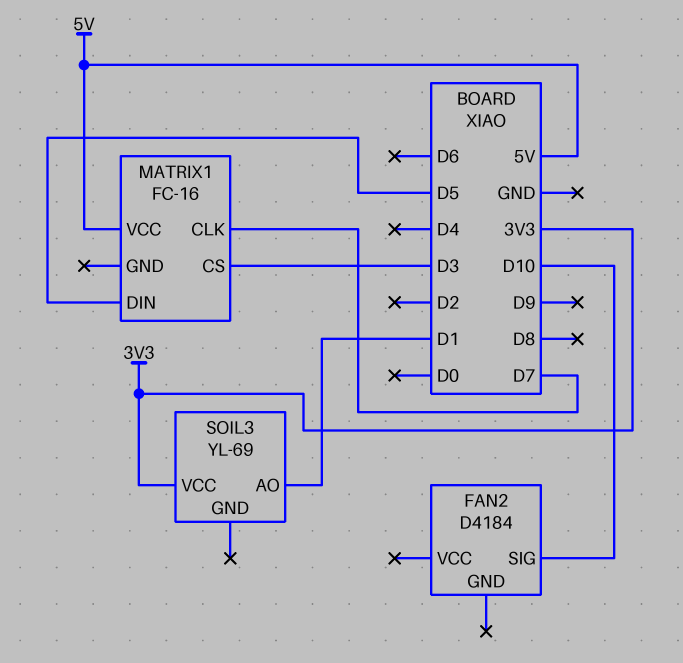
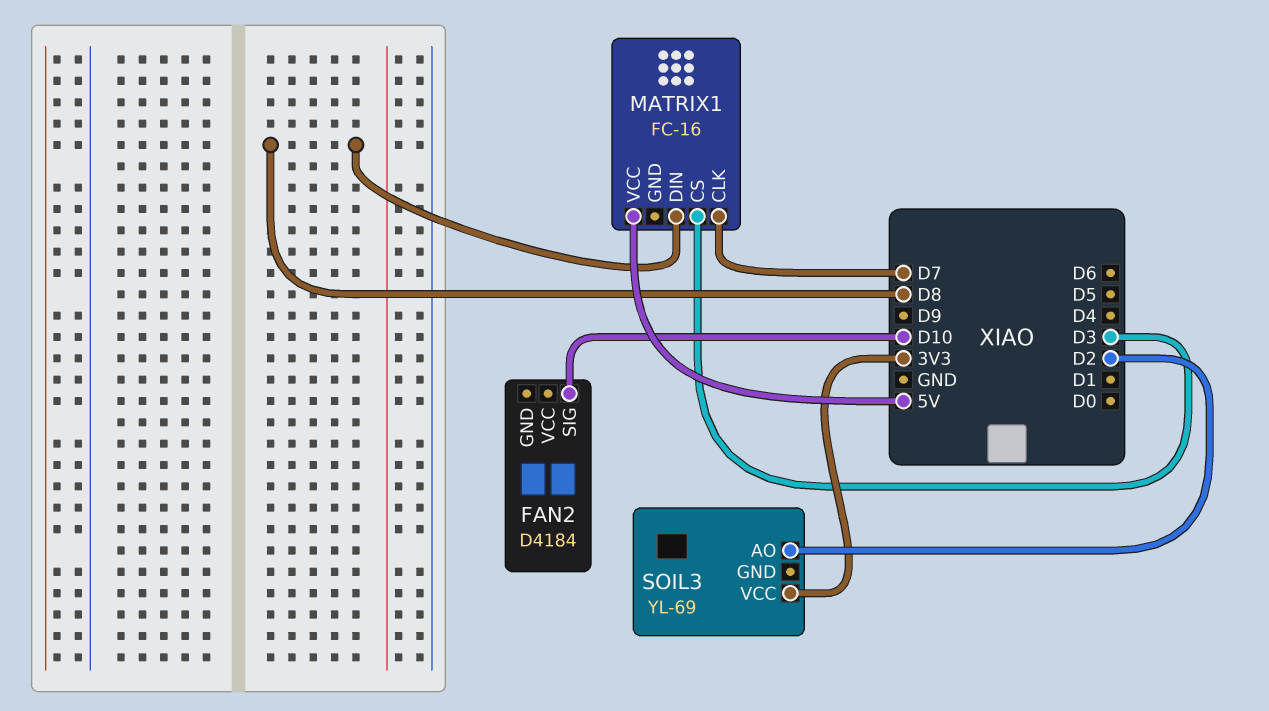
MATRIX1 pin DIN: D5 -> D8
SOIL3 pin AO: D1 -> D2

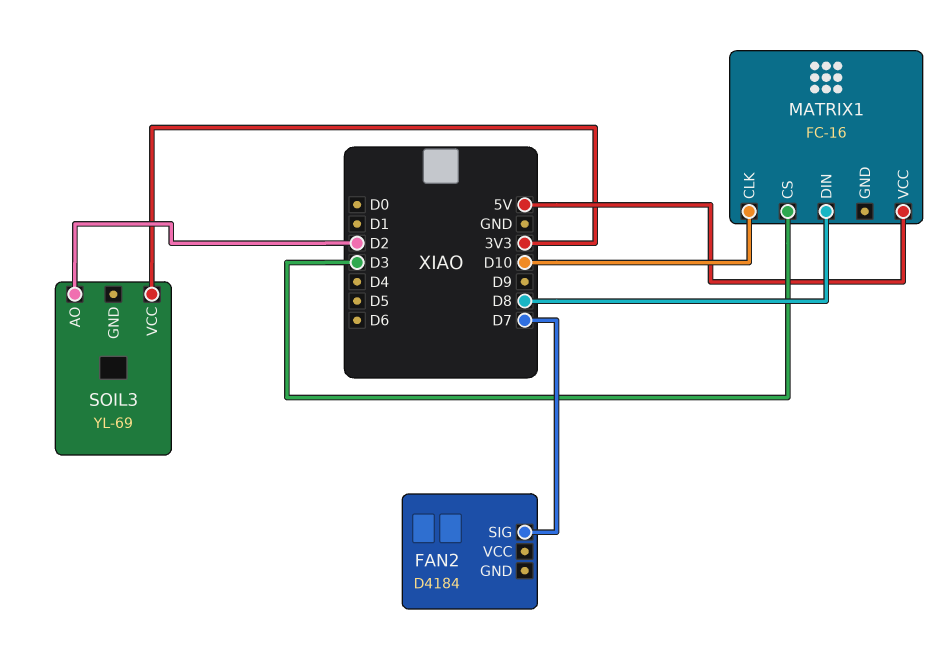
FAN2 pin SIG: D10 -> D7
MATRIX1 pin CLK: D7 -> D10

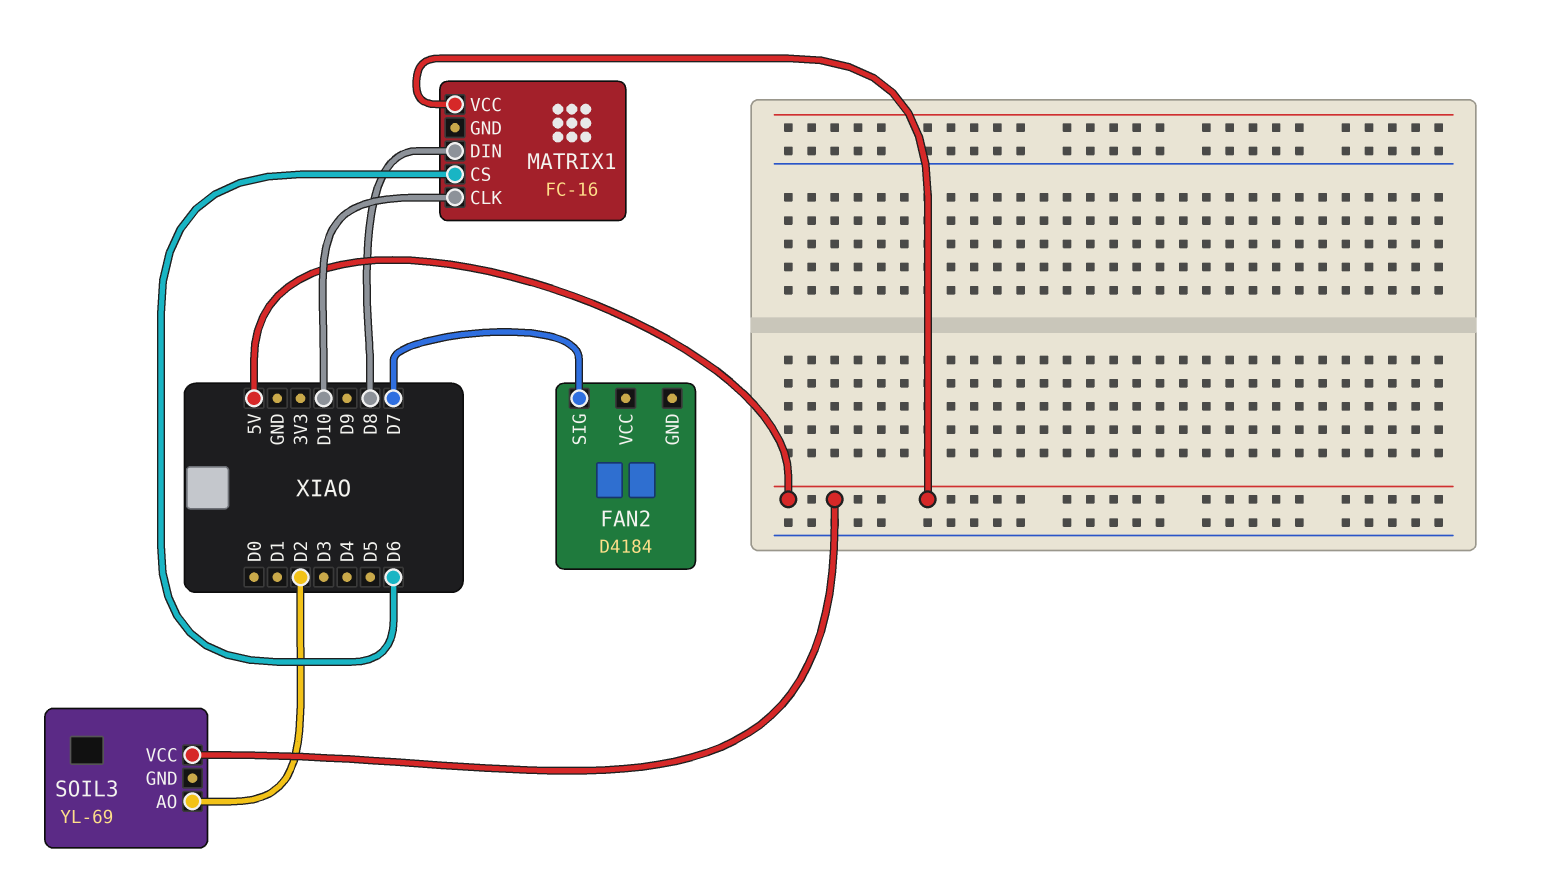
MATRIX1 pin CS: D3 -> D6
SOIL3 pin VCC: 3V3 -> 5V

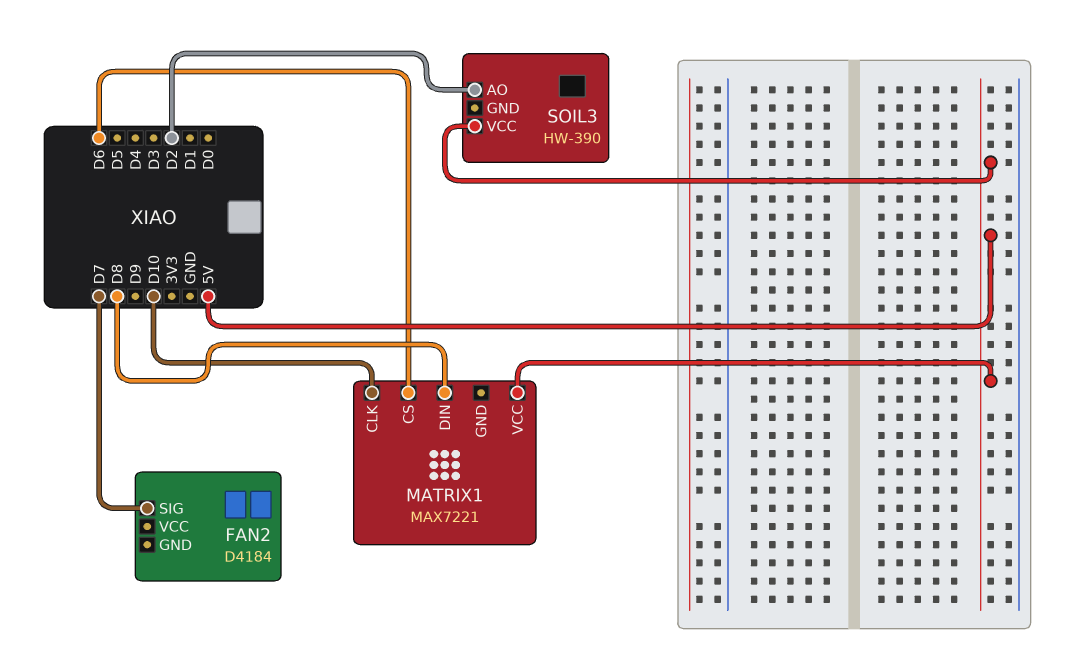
MATRIX1: FC-16 -> MAX7221
SOIL3: YL-69 -> HW-390

